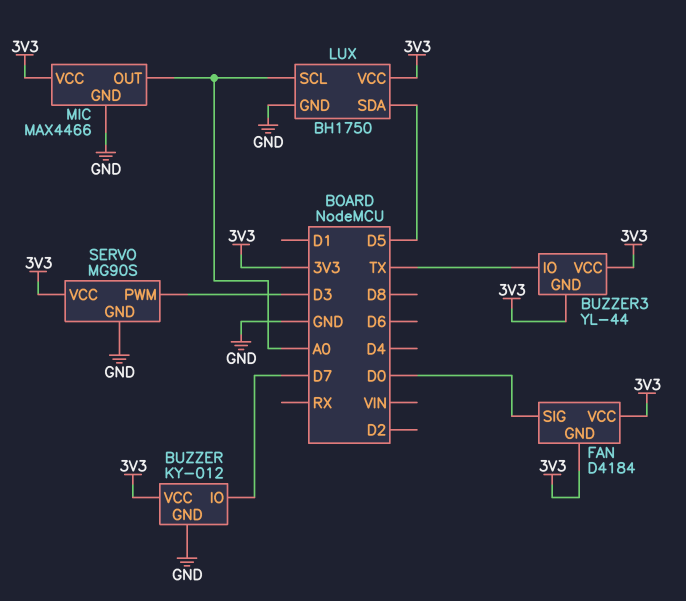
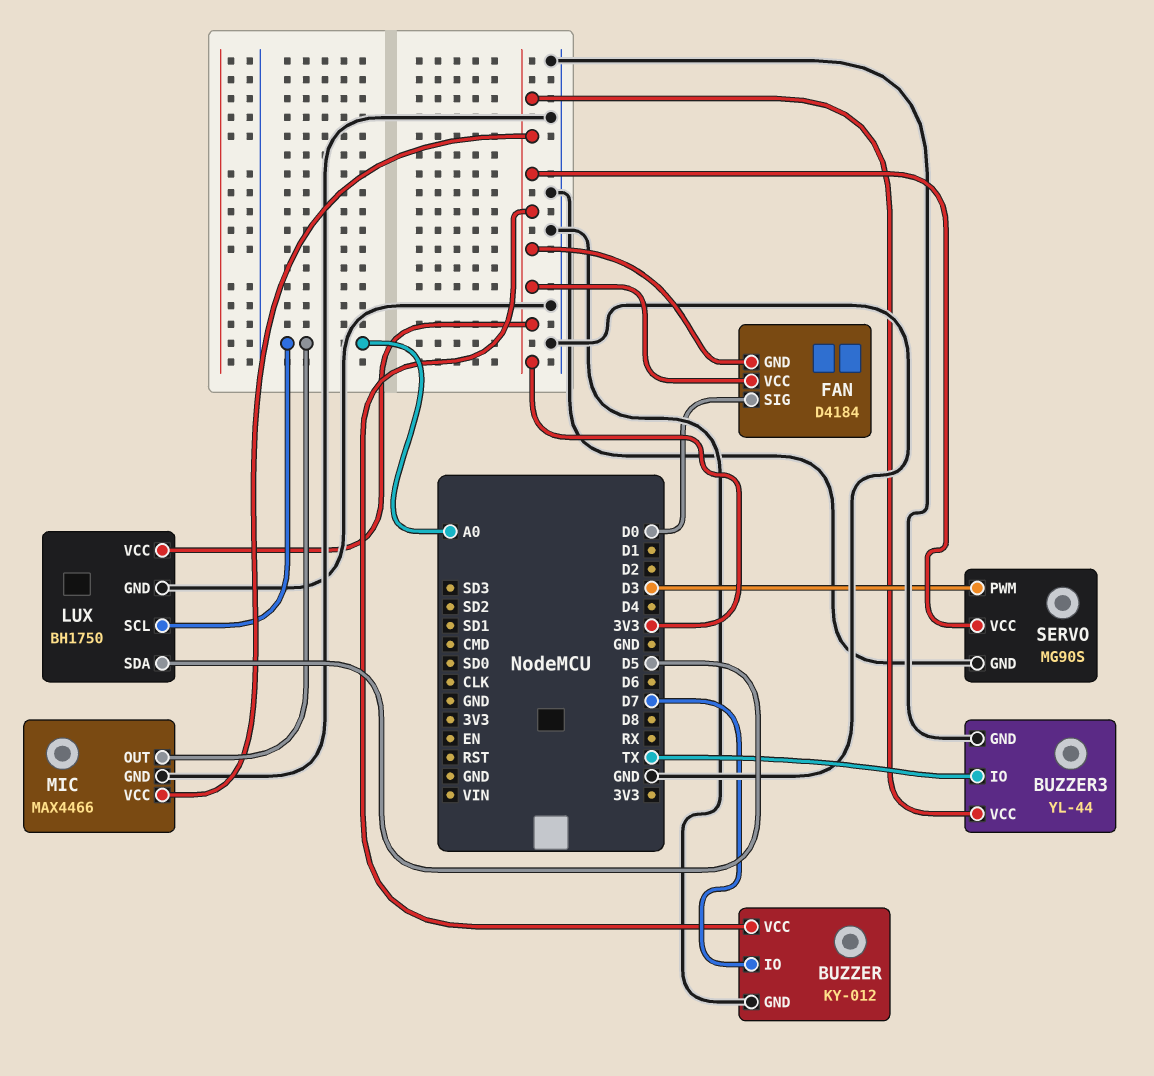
BUZZER3 pin GND: 3V3 -> GND

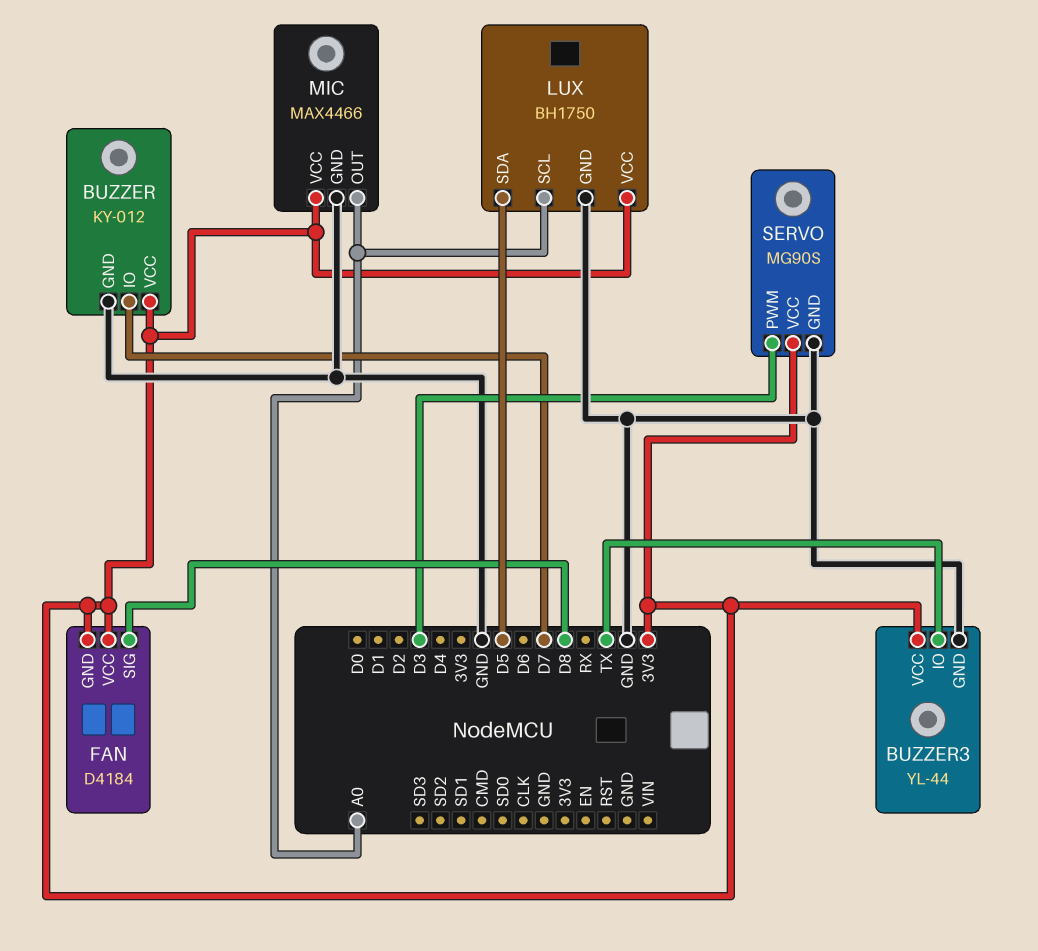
FAN pin SIG: D0 -> D8

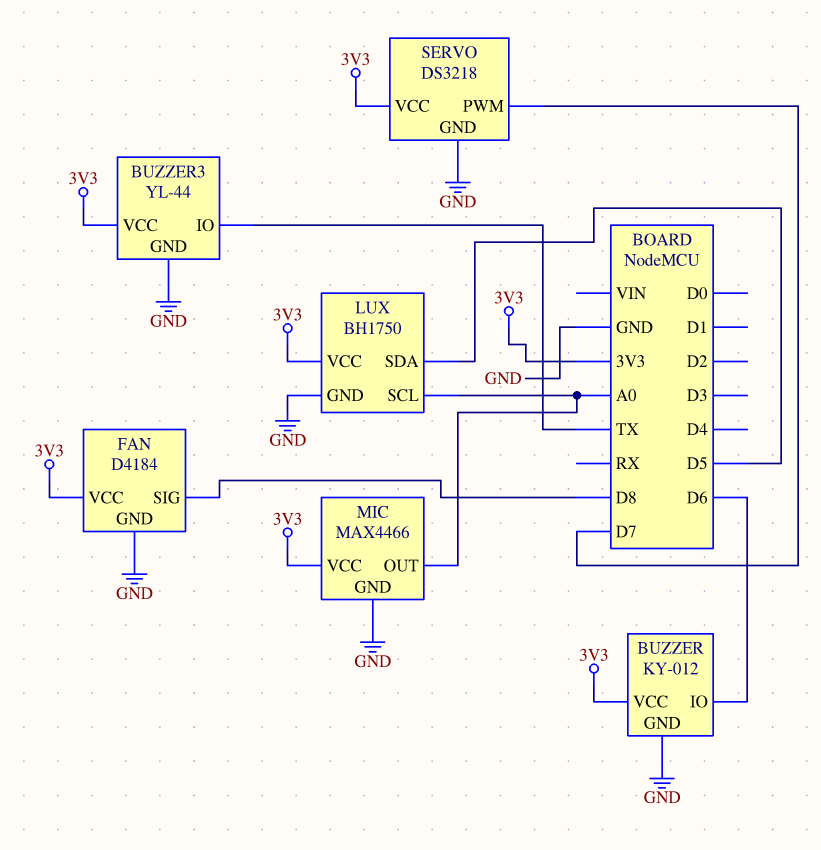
BUZZER pin IO: D7 -> D6
FAN pin GND: 3V3 -> GND
SERVO: MG90S -> DS3218
SERVO pin PWM: D3 -> D7

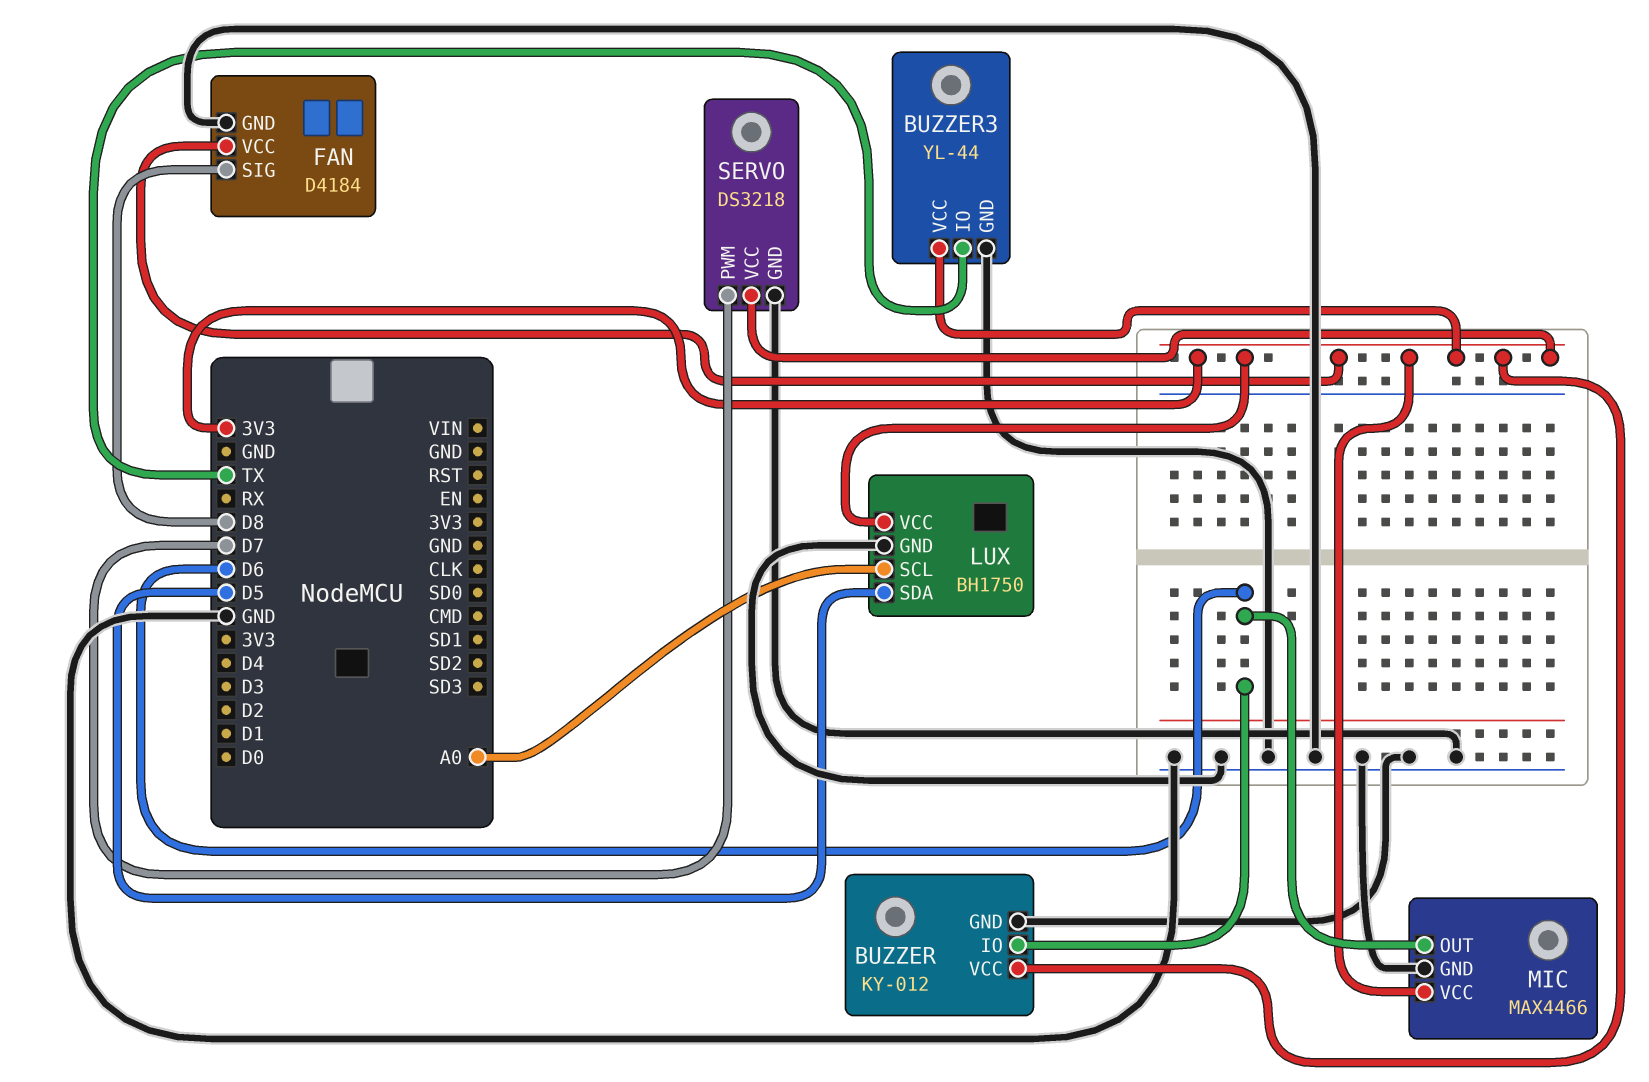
MIC pin OUT: A0 -> D6

